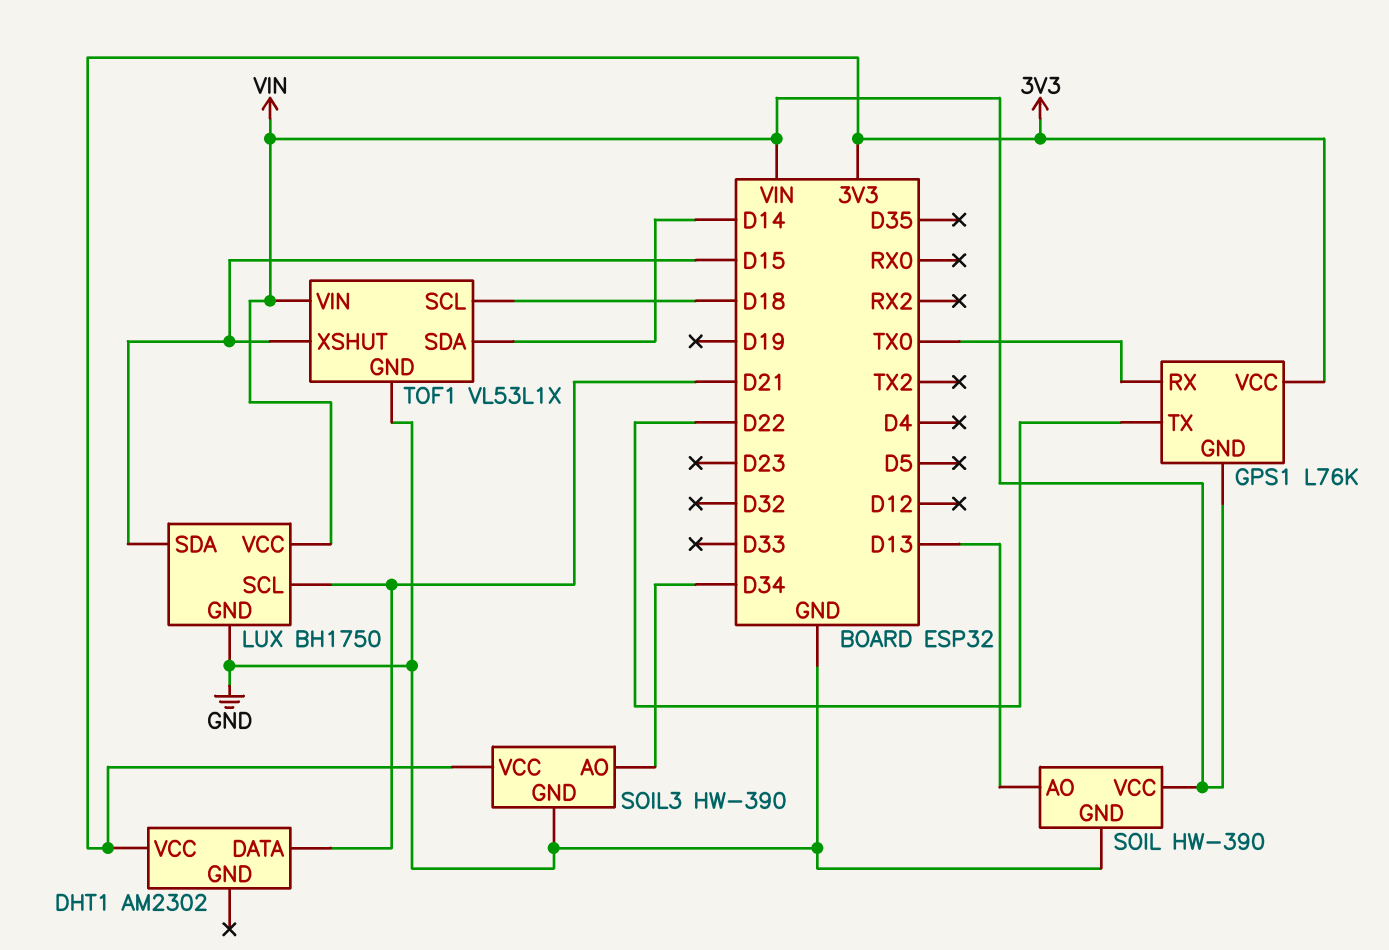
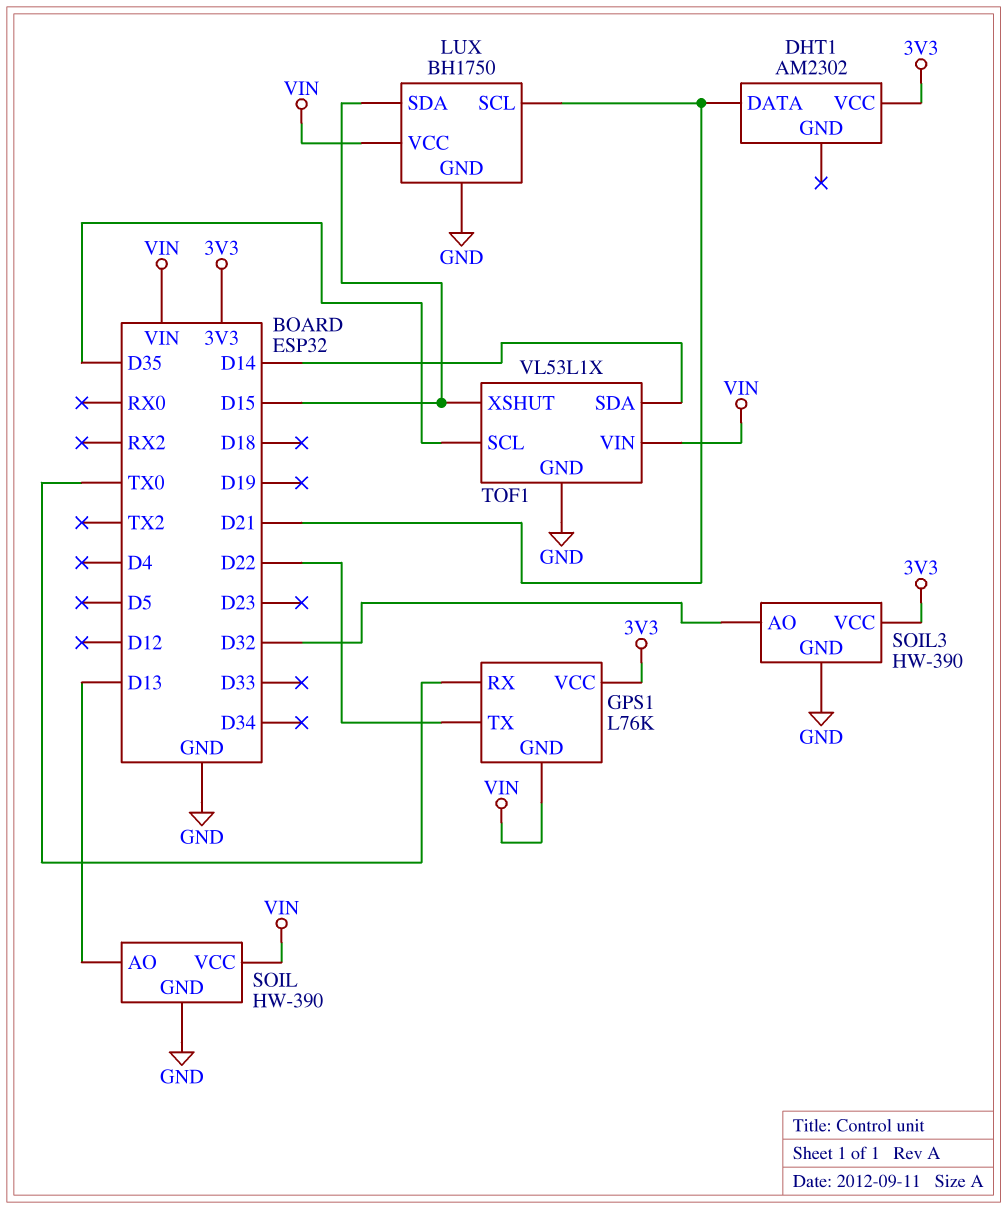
SOIL3 pin AO: D34 -> D32
TOF1 pin SCL: D18 -> D35

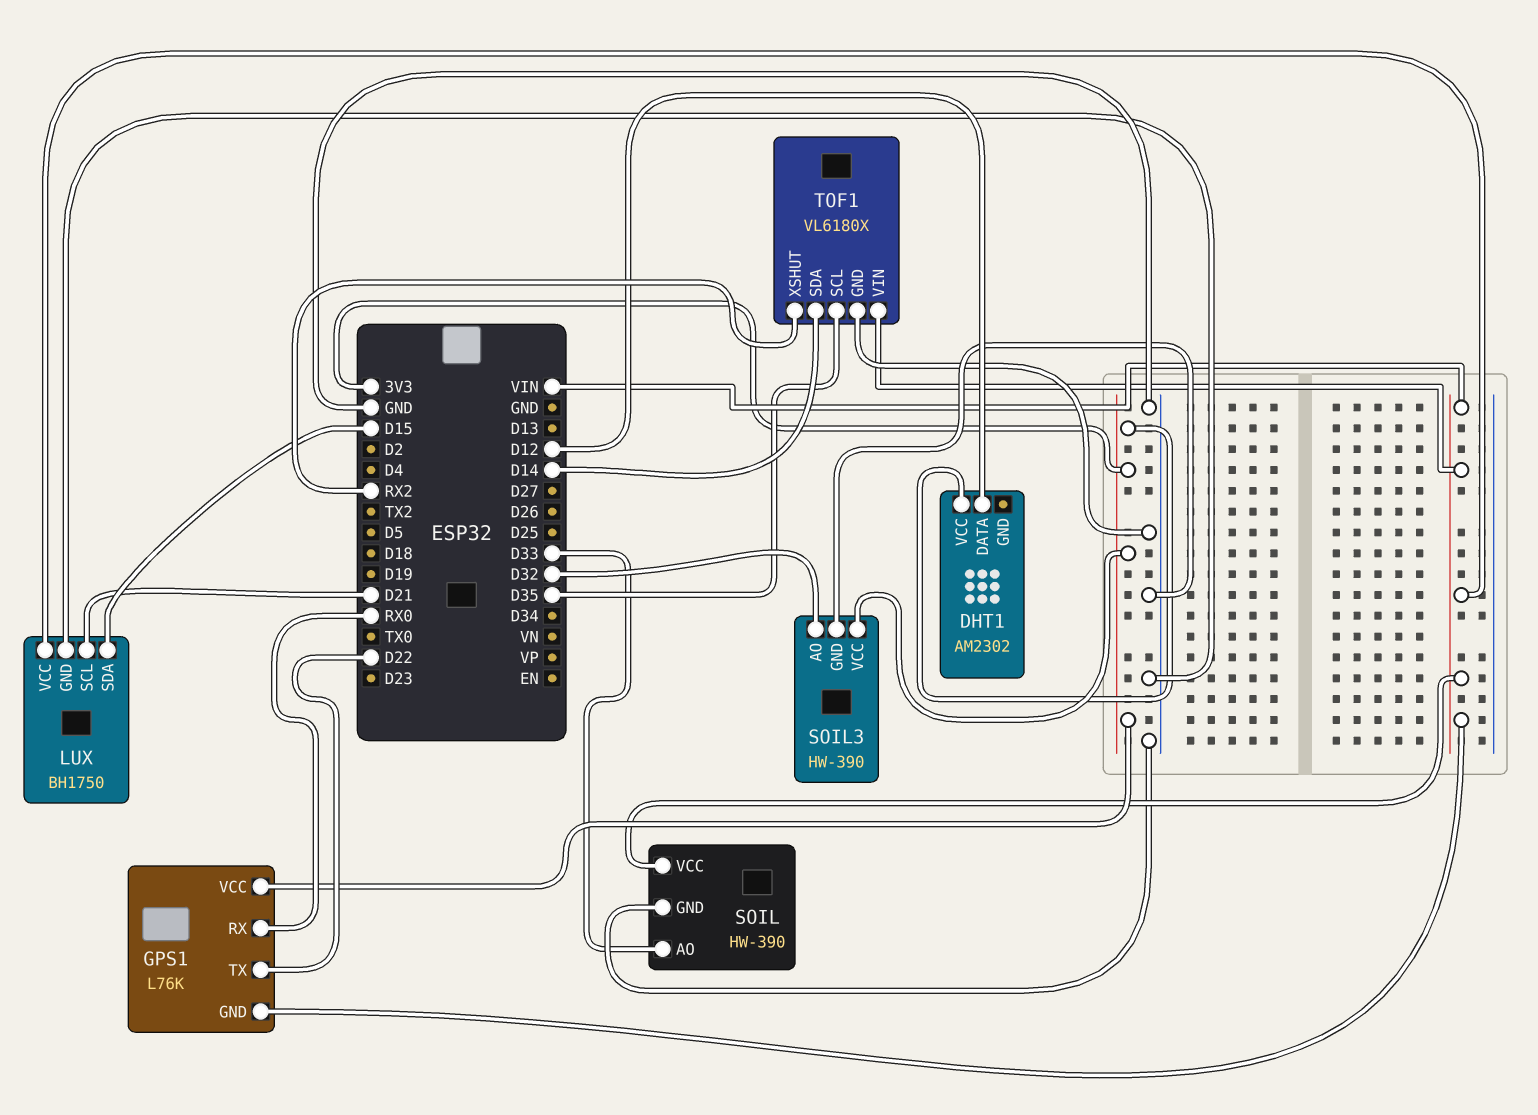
DHT1 pin DATA: D21 -> D12
GPS1 pin RX: TX0 -> RX0
SOIL pin AO: D13 -> D33
TOF1: VL53L1X -> VL6180X
TOF1 pin XSHUT: D15 -> RX2

